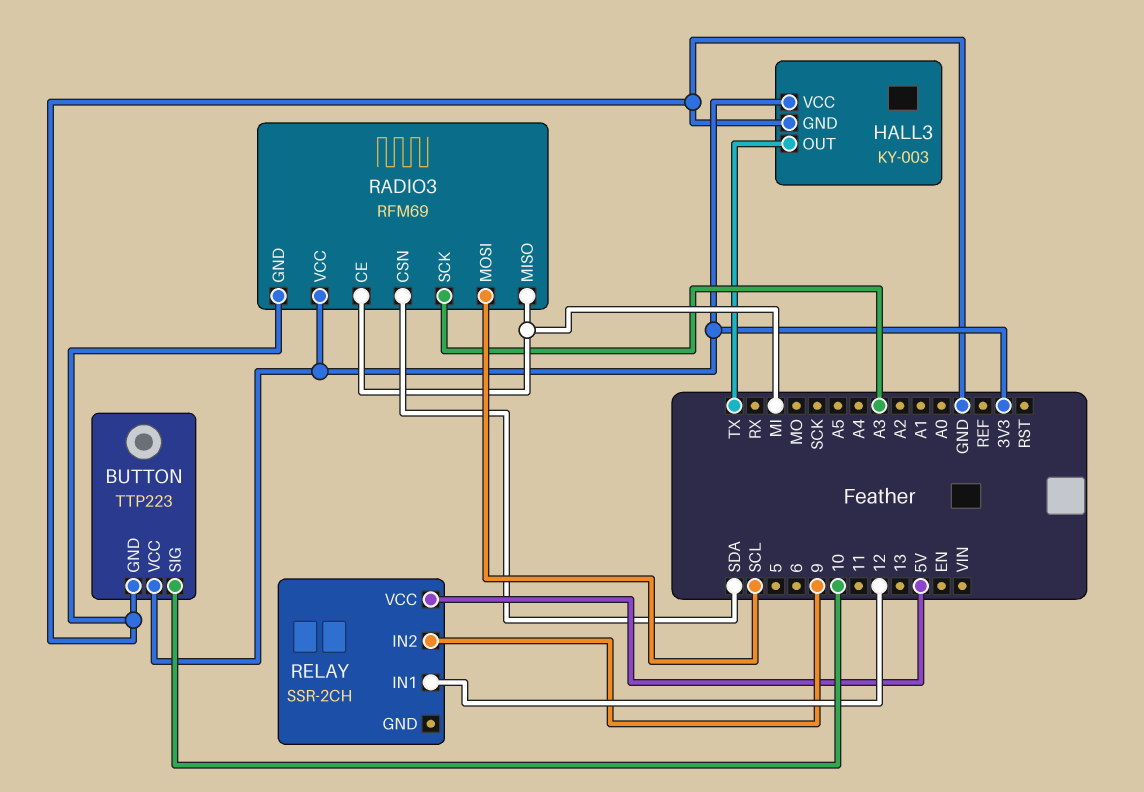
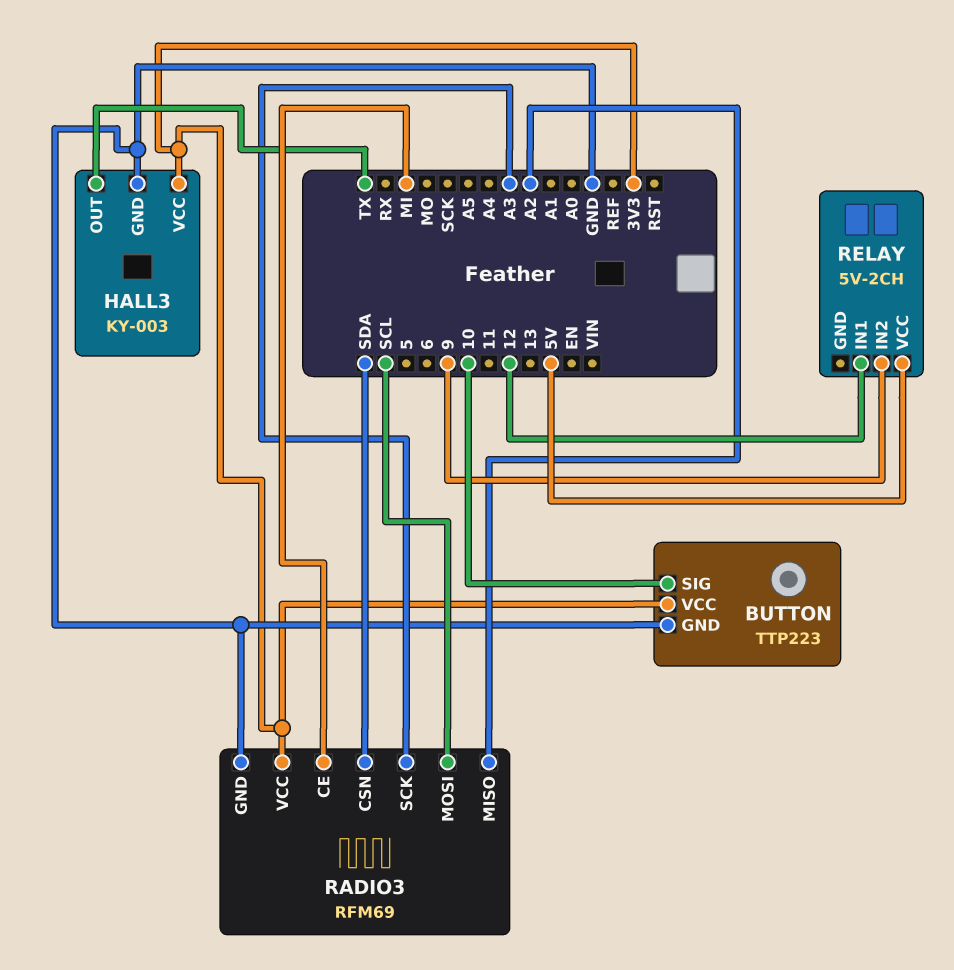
RADIO3 pin MISO: MI -> A2
RELAY: SSR-2CH -> 5V-2CH

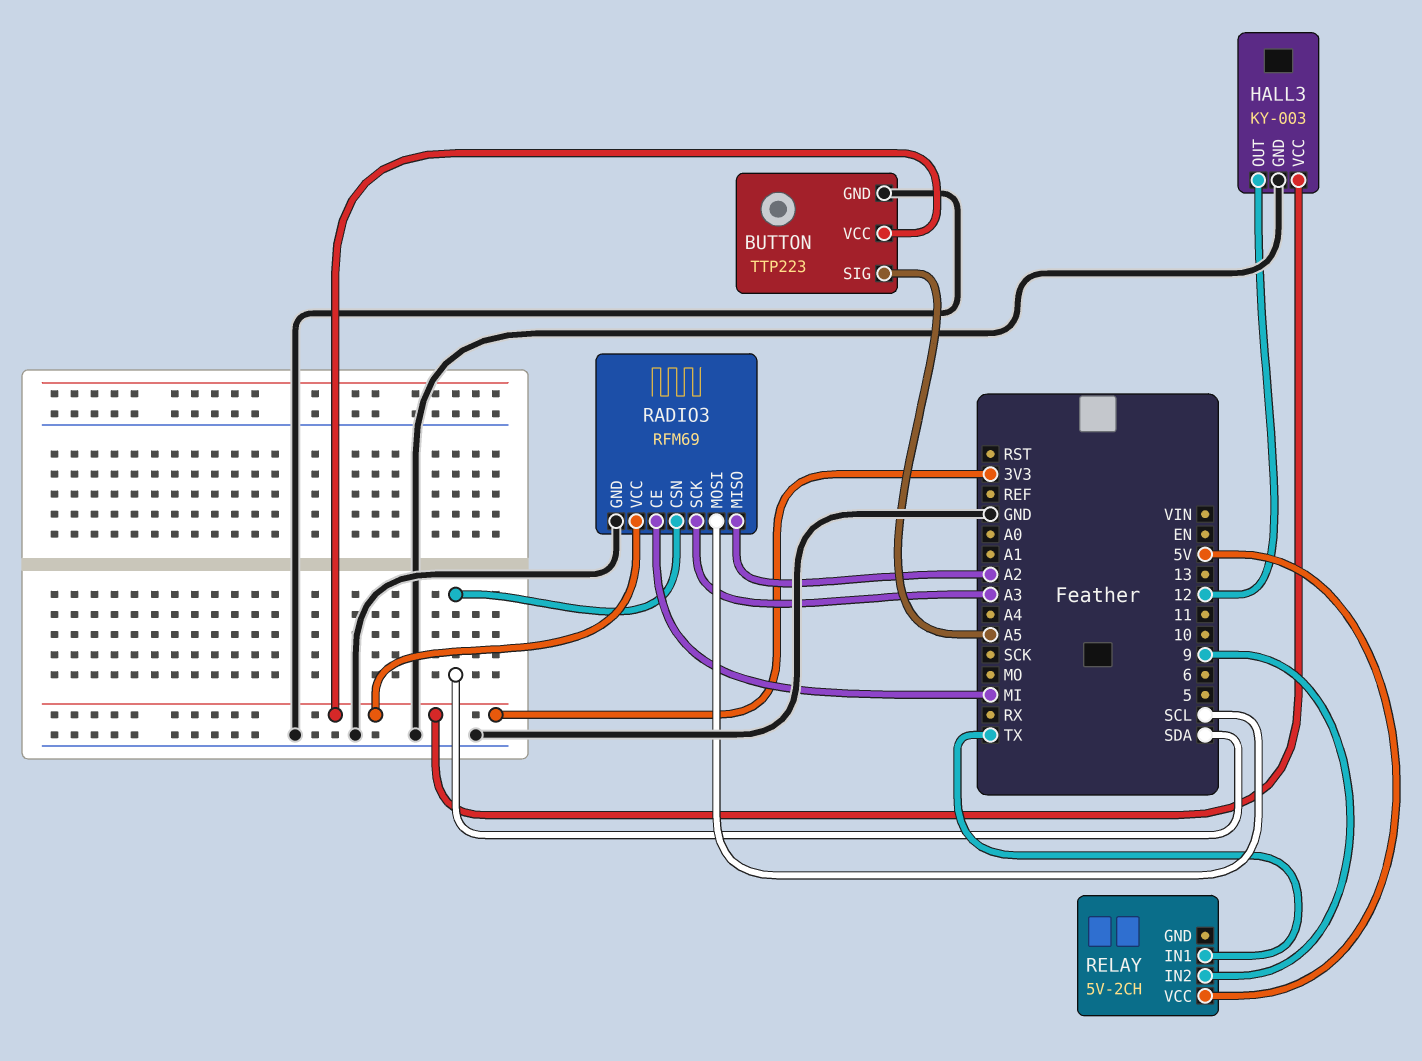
BUTTON pin SIG: 10 -> A5
HALL3 pin OUT: TX -> 12
RELAY pin IN1: 12 -> TX

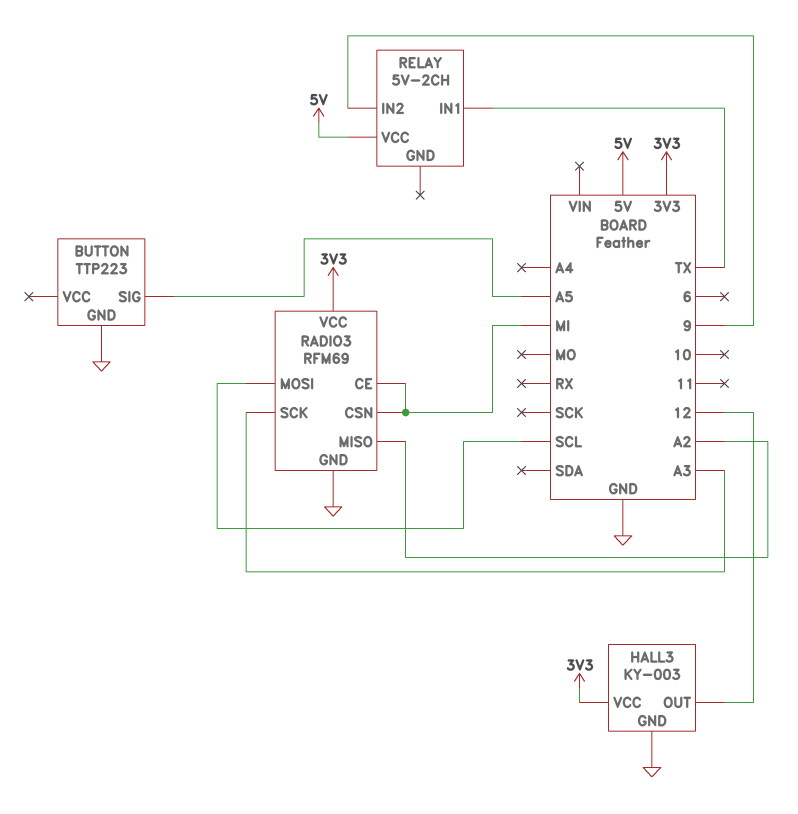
BUTTON pin VCC: 3V3 -> none
RADIO3 pin CSN: SDA -> MI

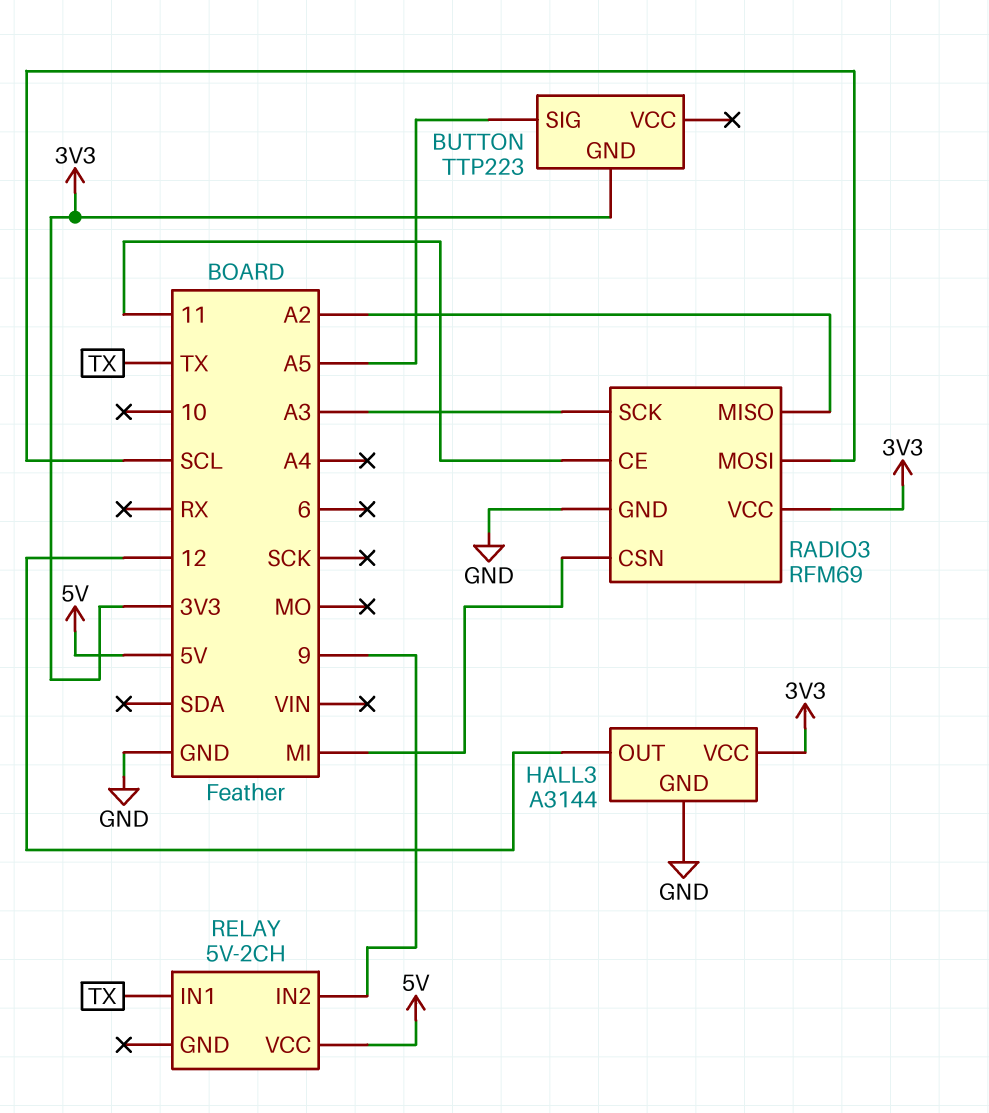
BUTTON pin GND: GND -> 3V3
HALL3: KY-003 -> A3144
RADIO3 pin CE: MI -> 11

